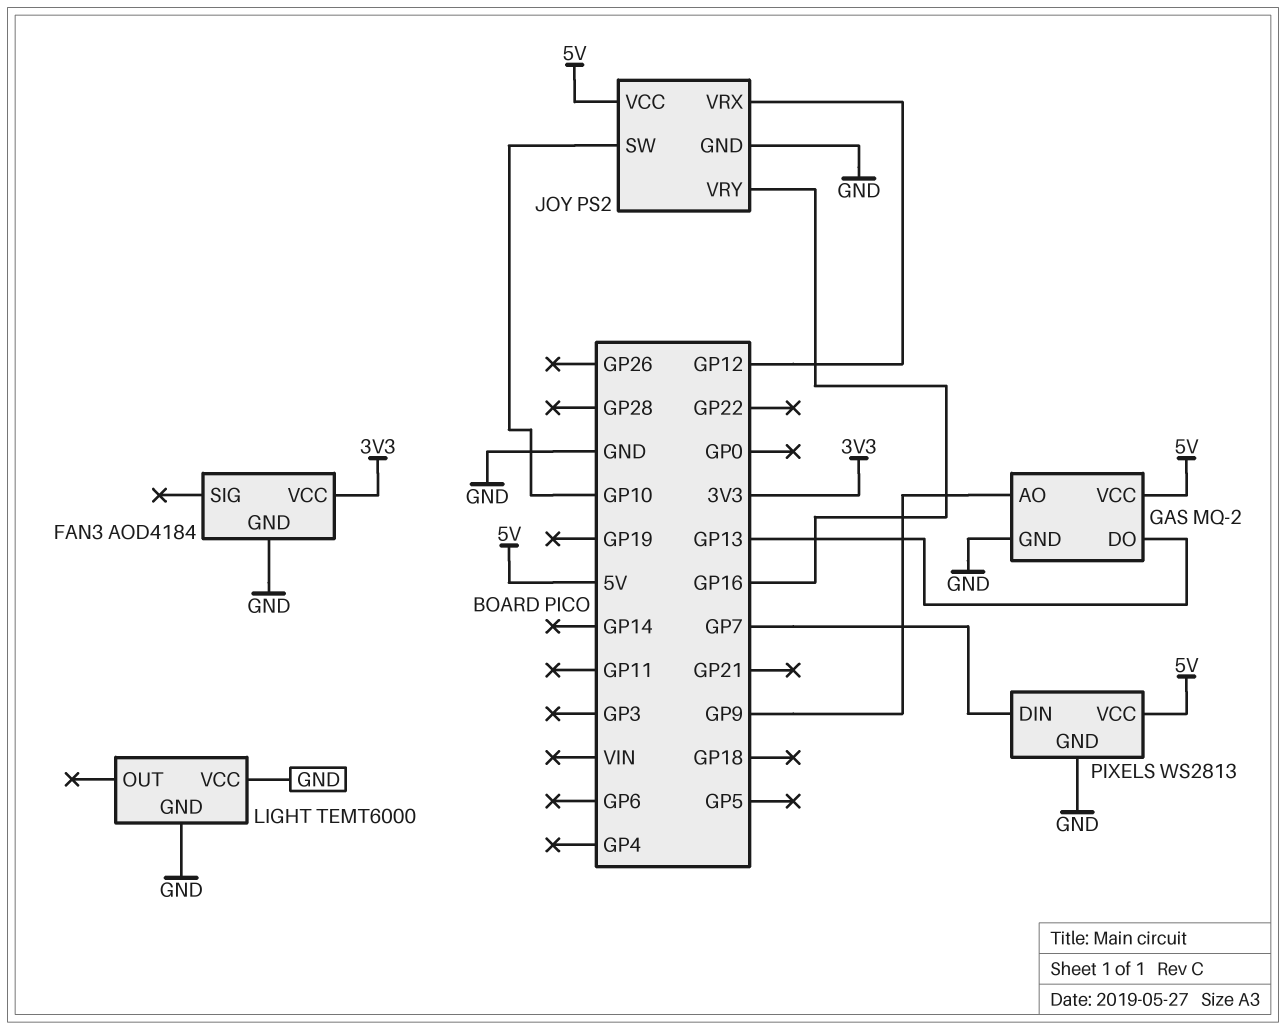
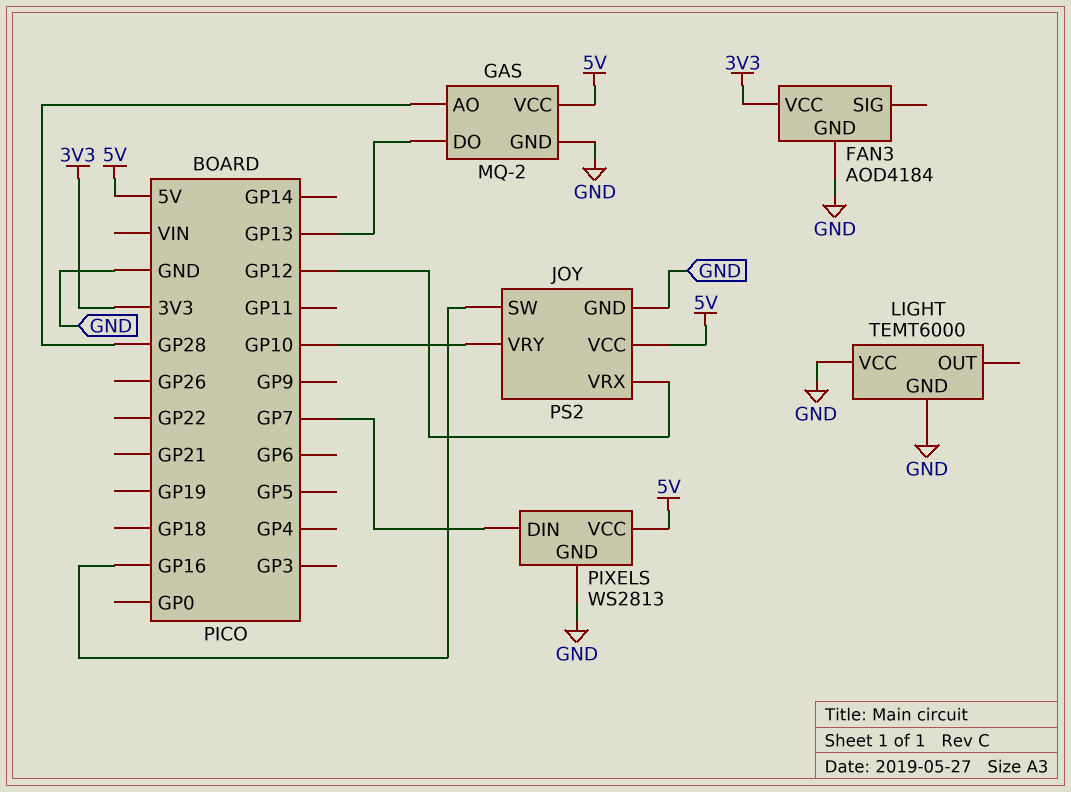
GAS pin AO: GP9 -> GP28
JOY pin SW: GP10 -> GP16
JOY pin VRY: GP16 -> GP10

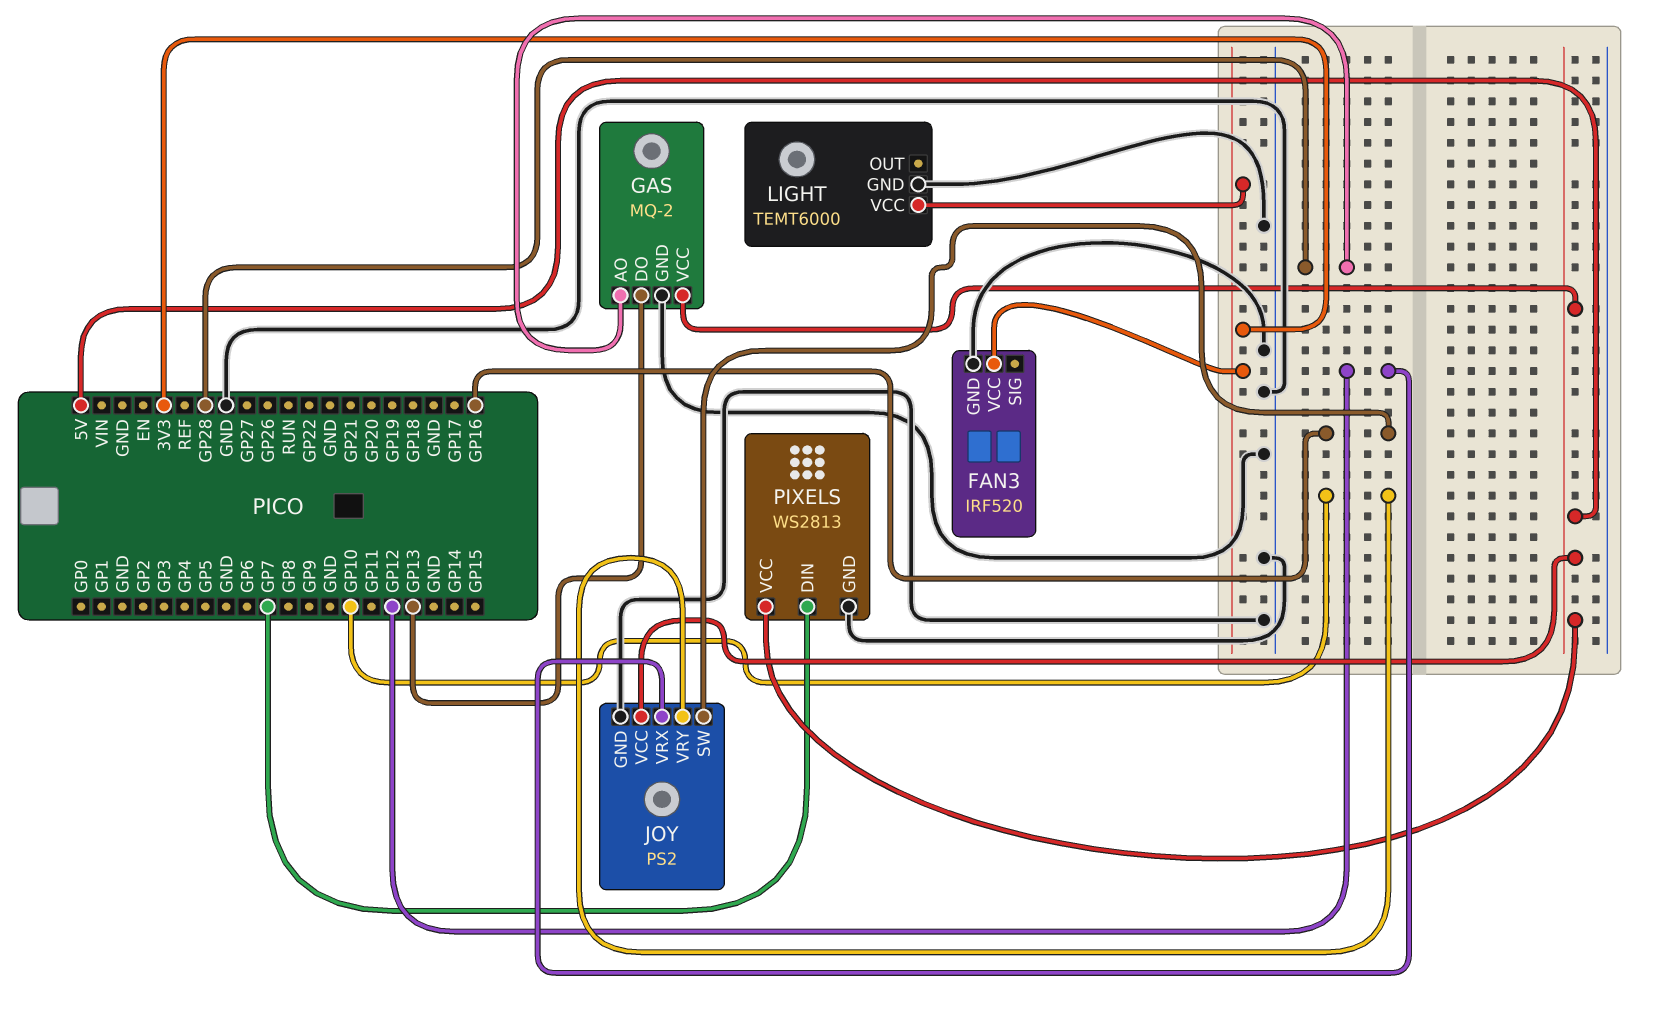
FAN3: AOD4184 -> IRF520
LIGHT pin VCC: GND -> 3V3

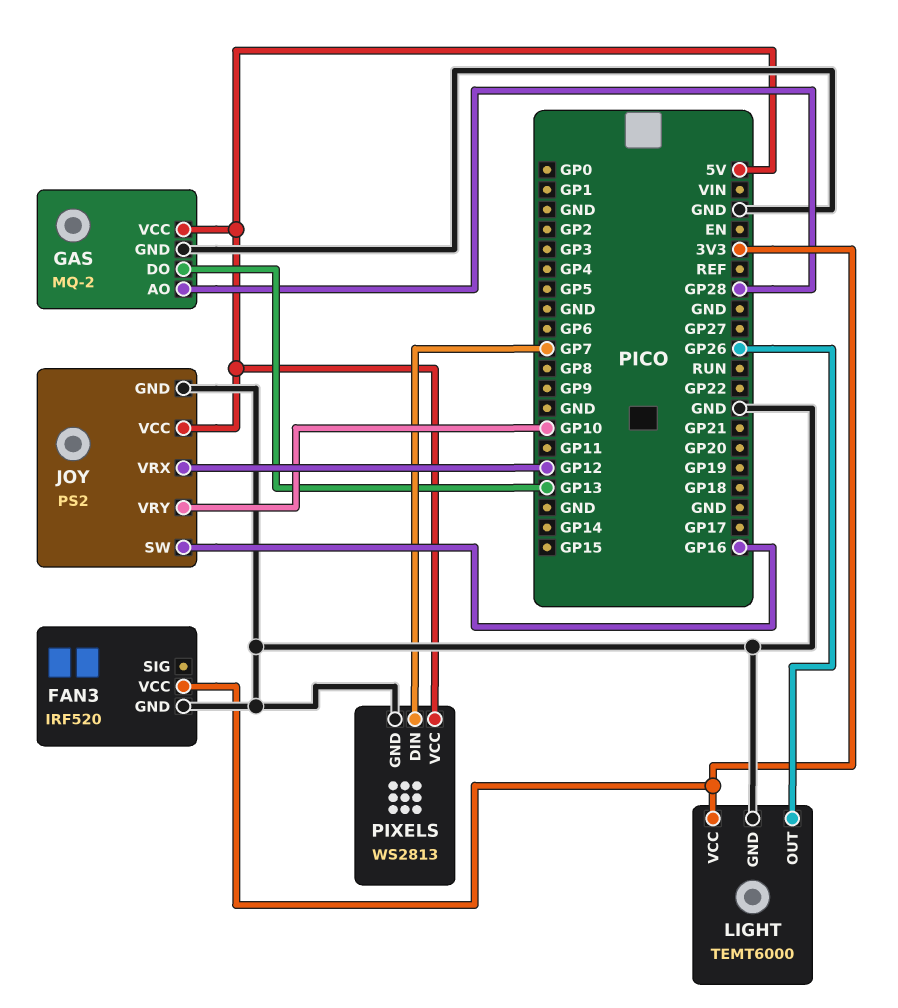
LIGHT pin OUT: none -> GP26

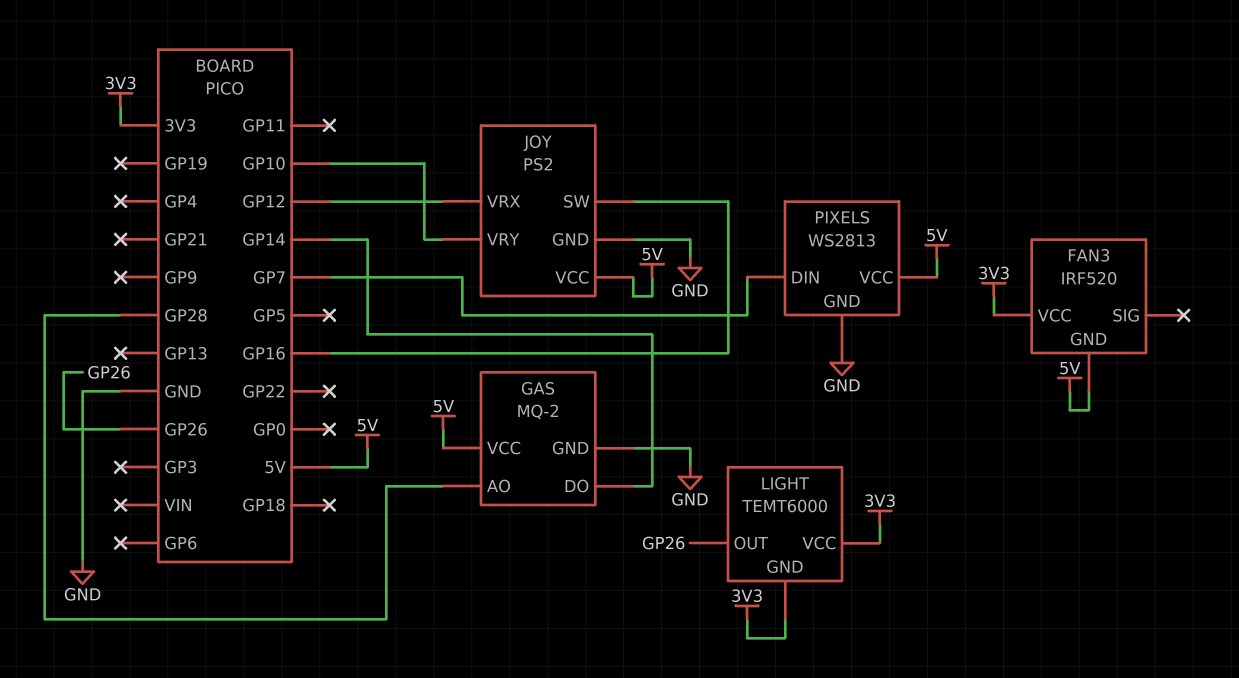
FAN3 pin GND: GND -> 5V
GAS pin DO: GP13 -> GP14
LIGHT pin GND: GND -> 3V3

